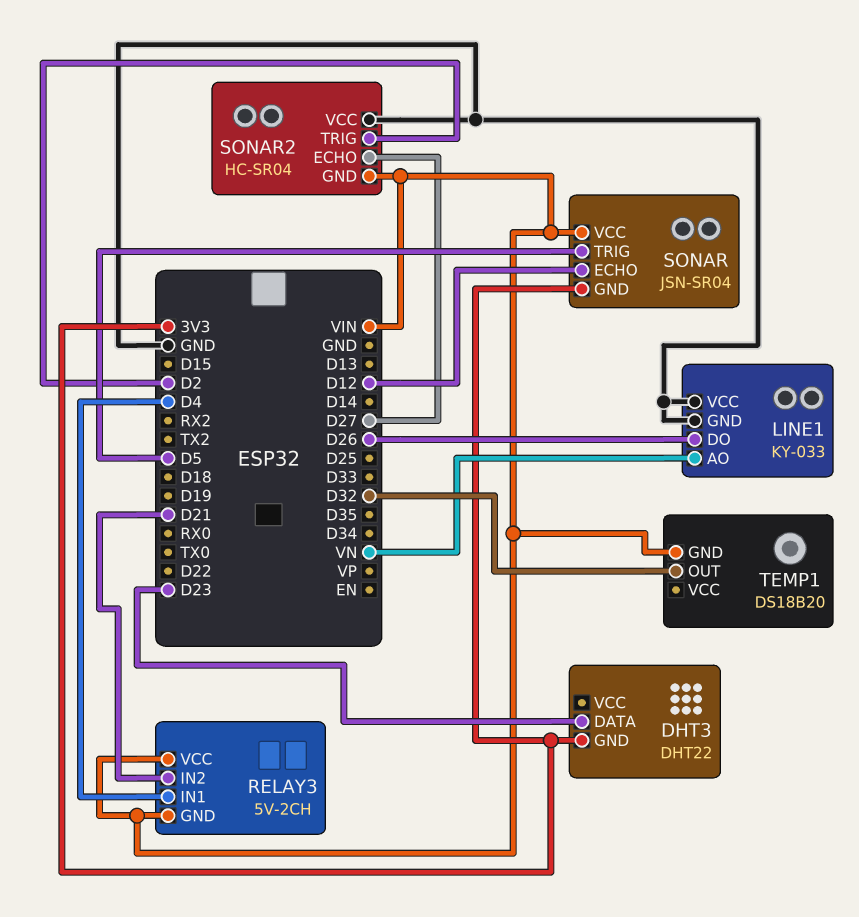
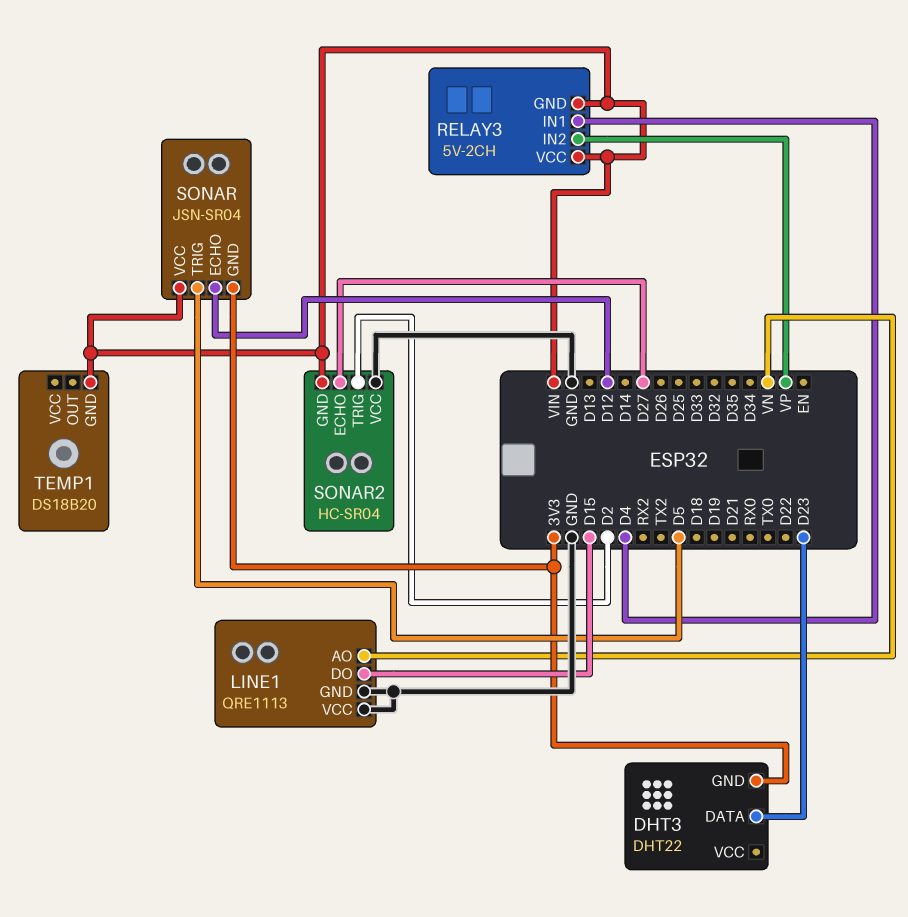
LINE1: KY-033 -> QRE1113
LINE1 pin DO: D26 -> D15
RELAY3 pin IN2: D21 -> VP
TEMP1 pin OUT: D32 -> none

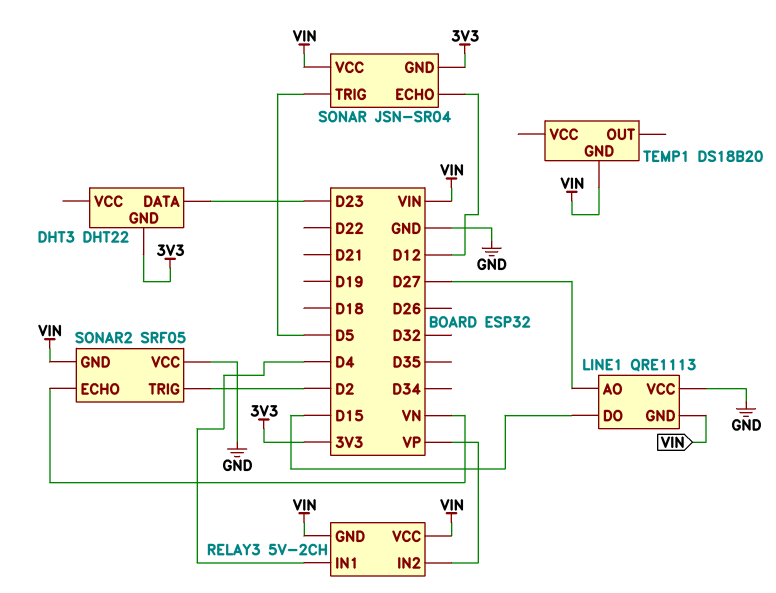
LINE1 pin AO: VN -> D27
LINE1 pin GND: GND -> VIN
SONAR2: HC-SR04 -> SRF05
SONAR2 pin ECHO: D27 -> VN

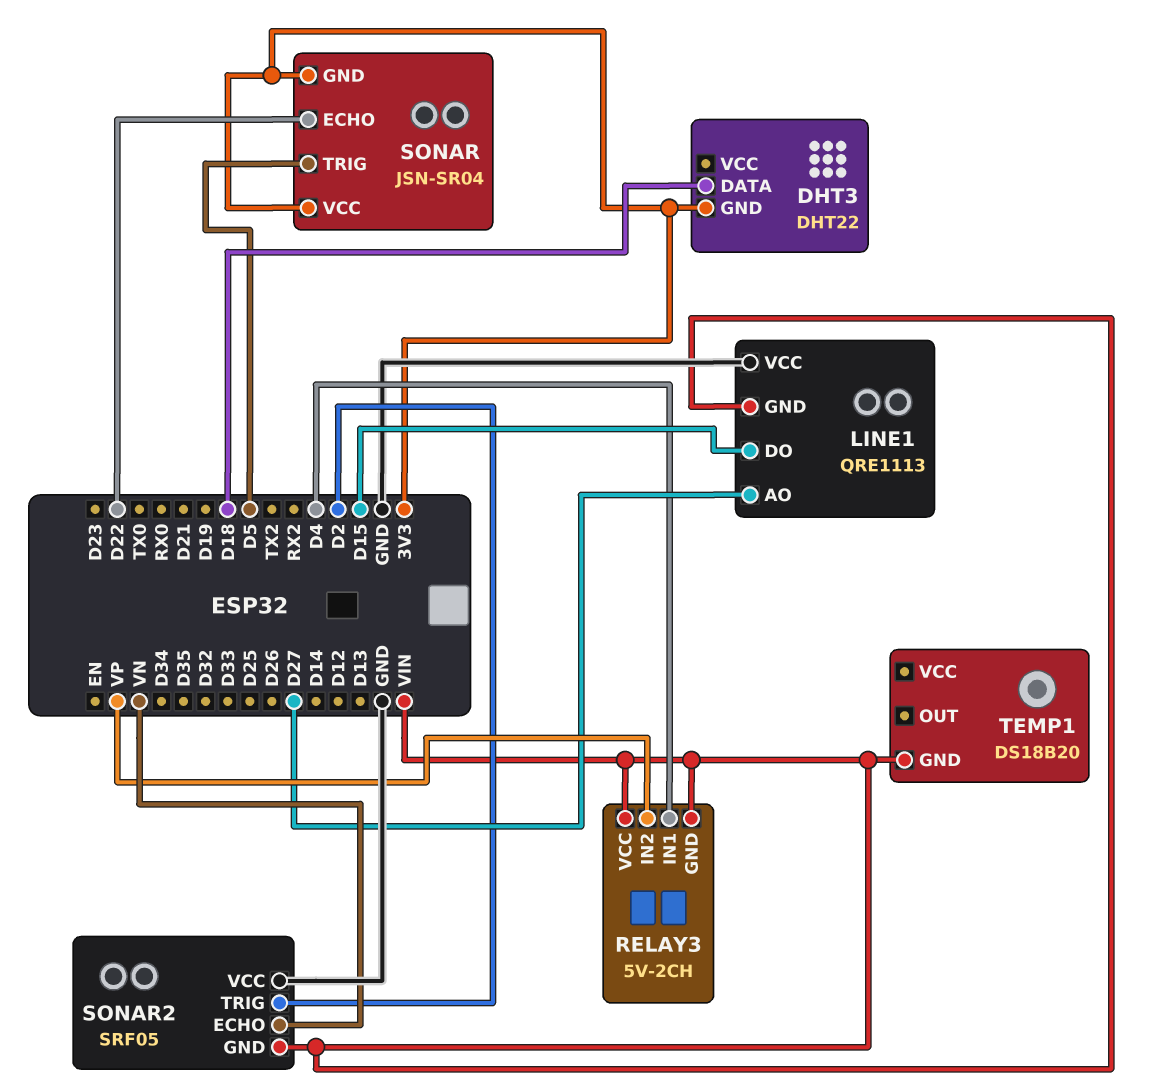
DHT3 pin DATA: D23 -> D18
SONAR pin ECHO: D12 -> D22
SONAR pin VCC: VIN -> 3V3

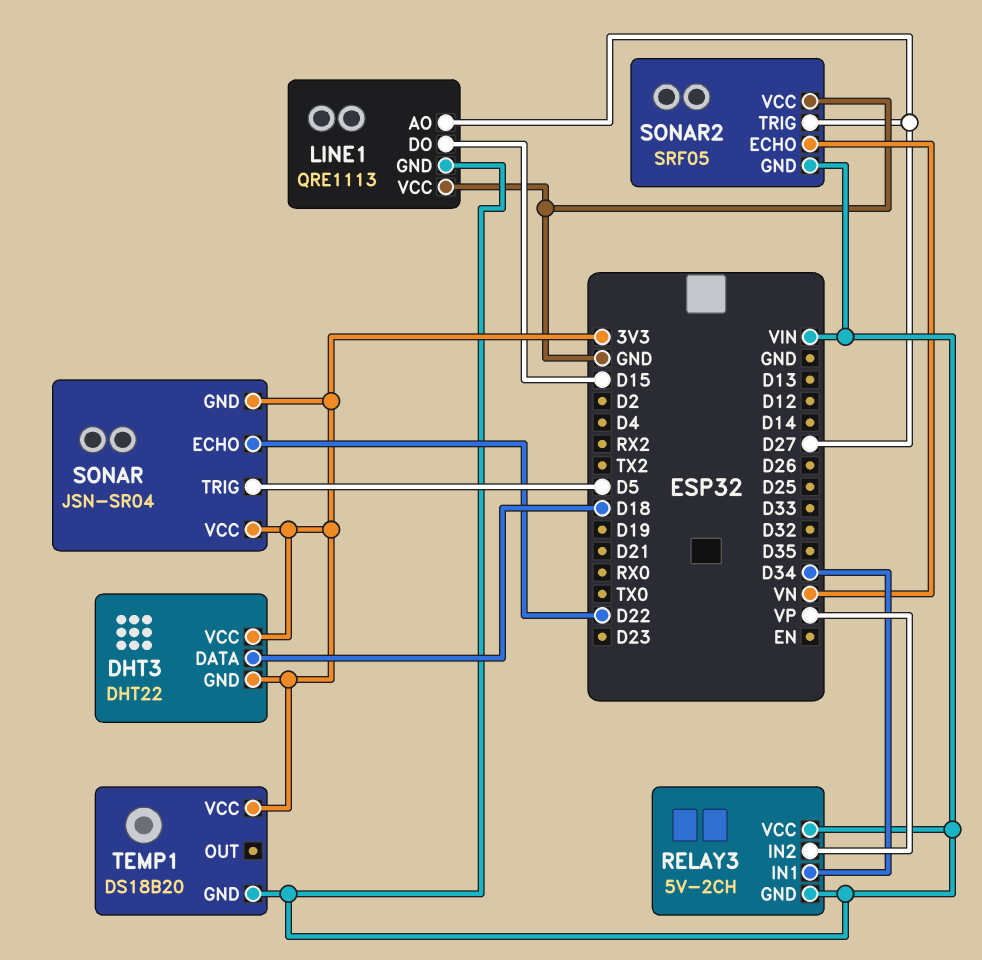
DHT3 pin VCC: none -> 3V3
RELAY3 pin IN1: D4 -> D34
SONAR2 pin TRIG: D2 -> D27
TEMP1 pin VCC: none -> 3V3

